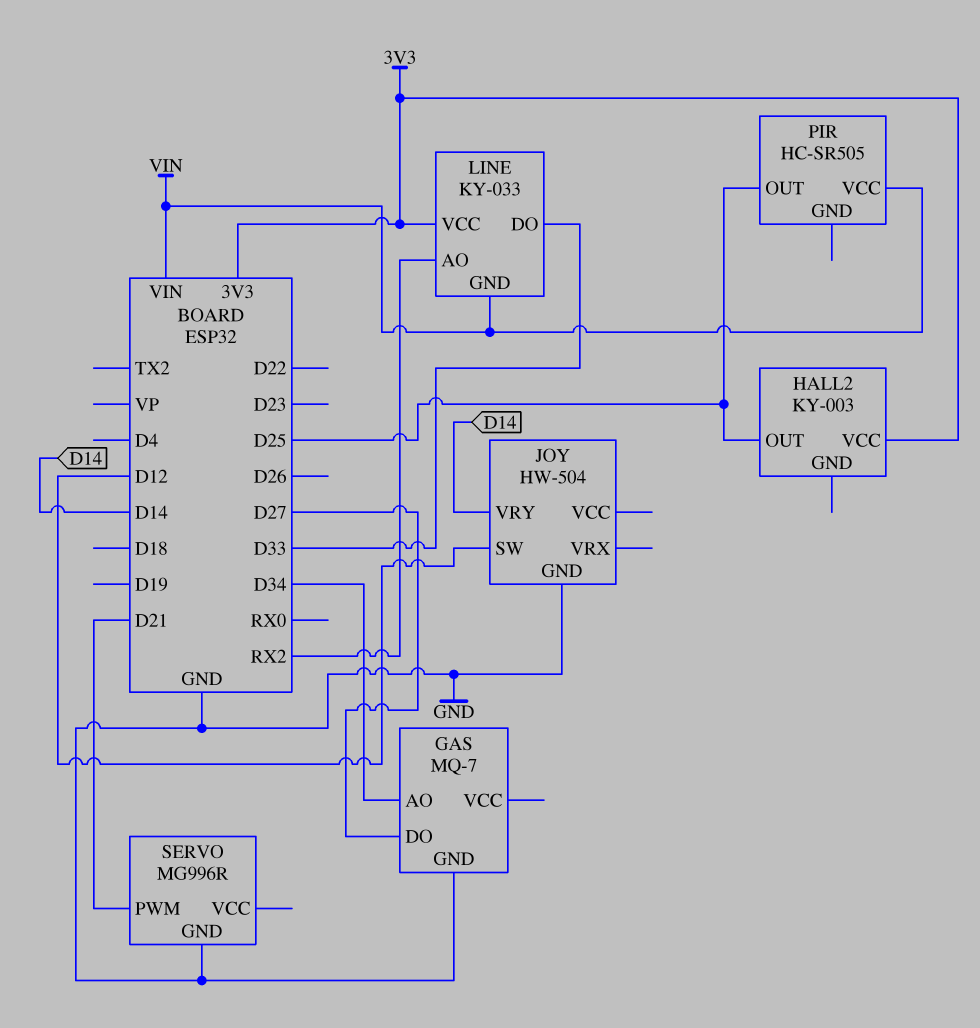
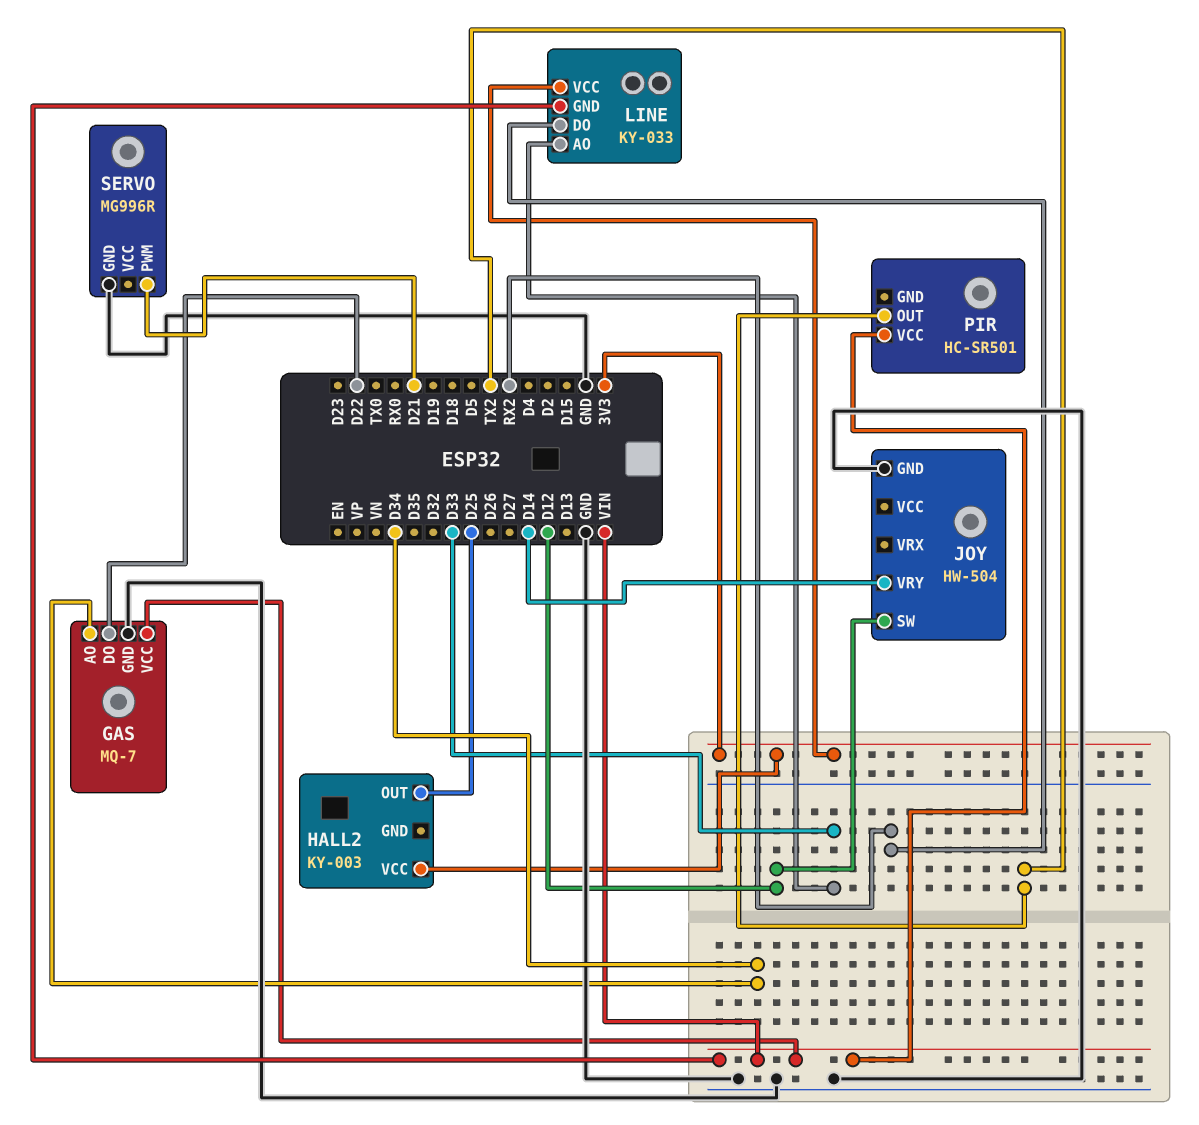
GAS pin DO: D27 -> D22
GAS pin VCC: none -> VIN
LINE pin AO: RX2 -> D33
LINE pin DO: D33 -> RX2
PIR: HC-SR505 -> HC-SR501
PIR pin OUT: D25 -> TX2

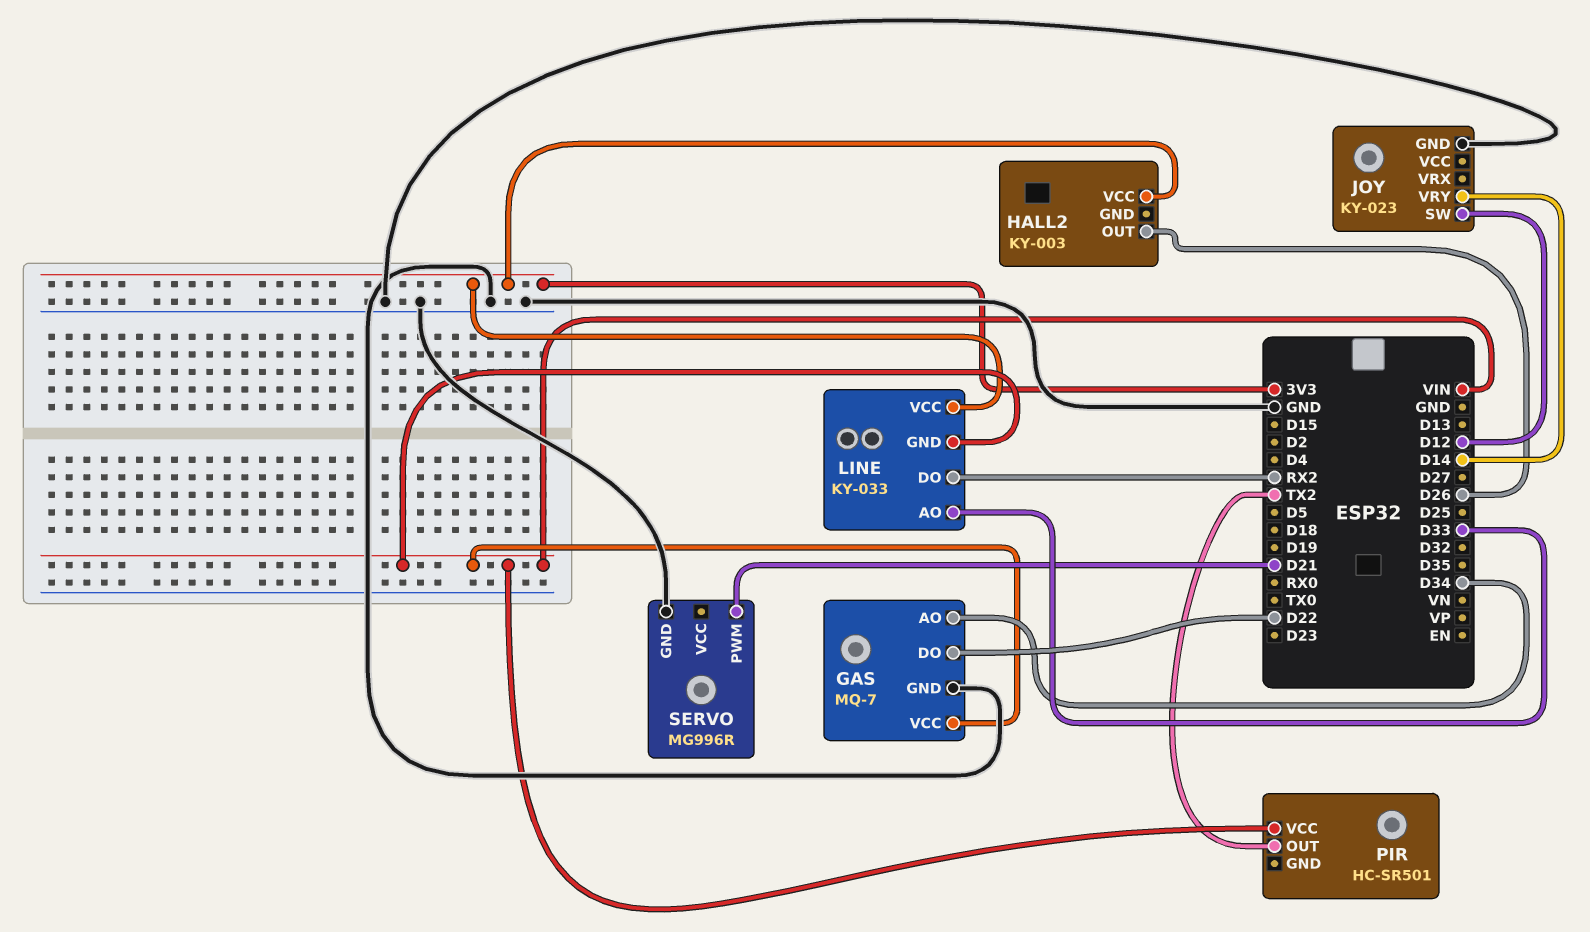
HALL2 pin OUT: D25 -> D26
JOY: HW-504 -> KY-023

